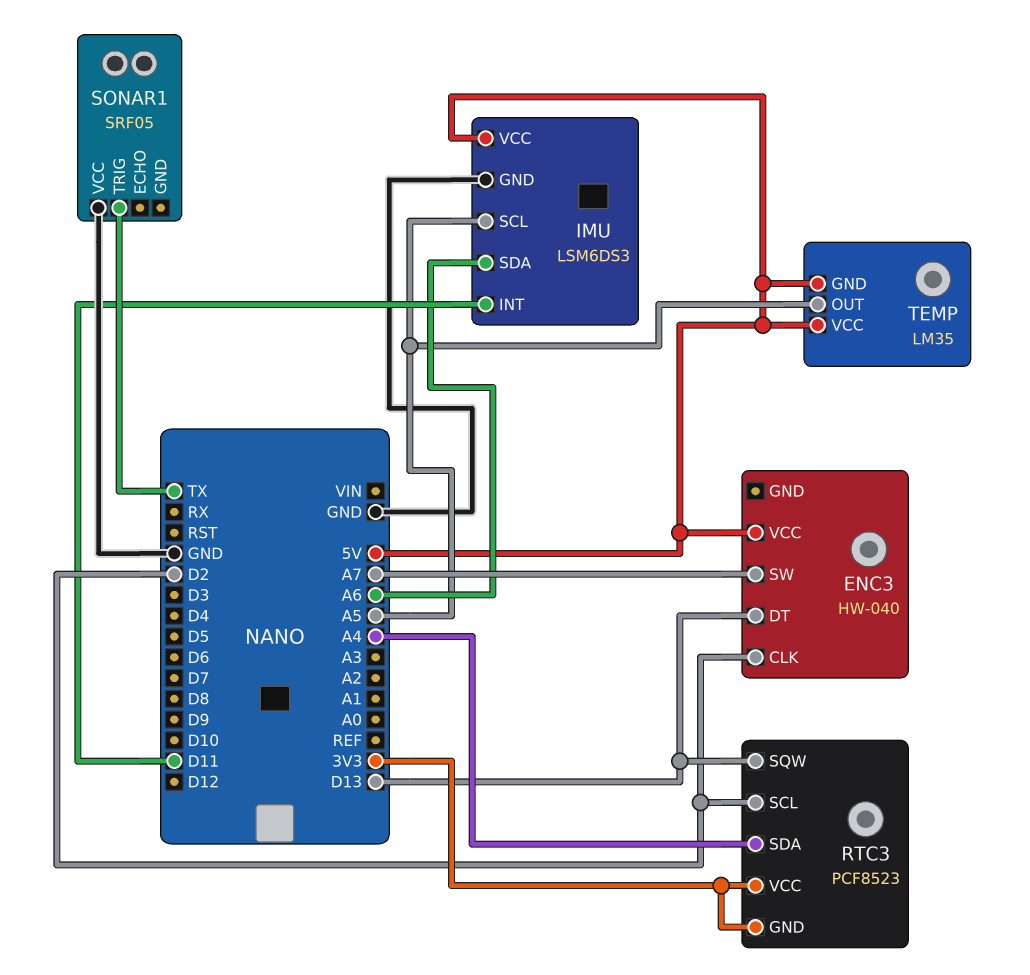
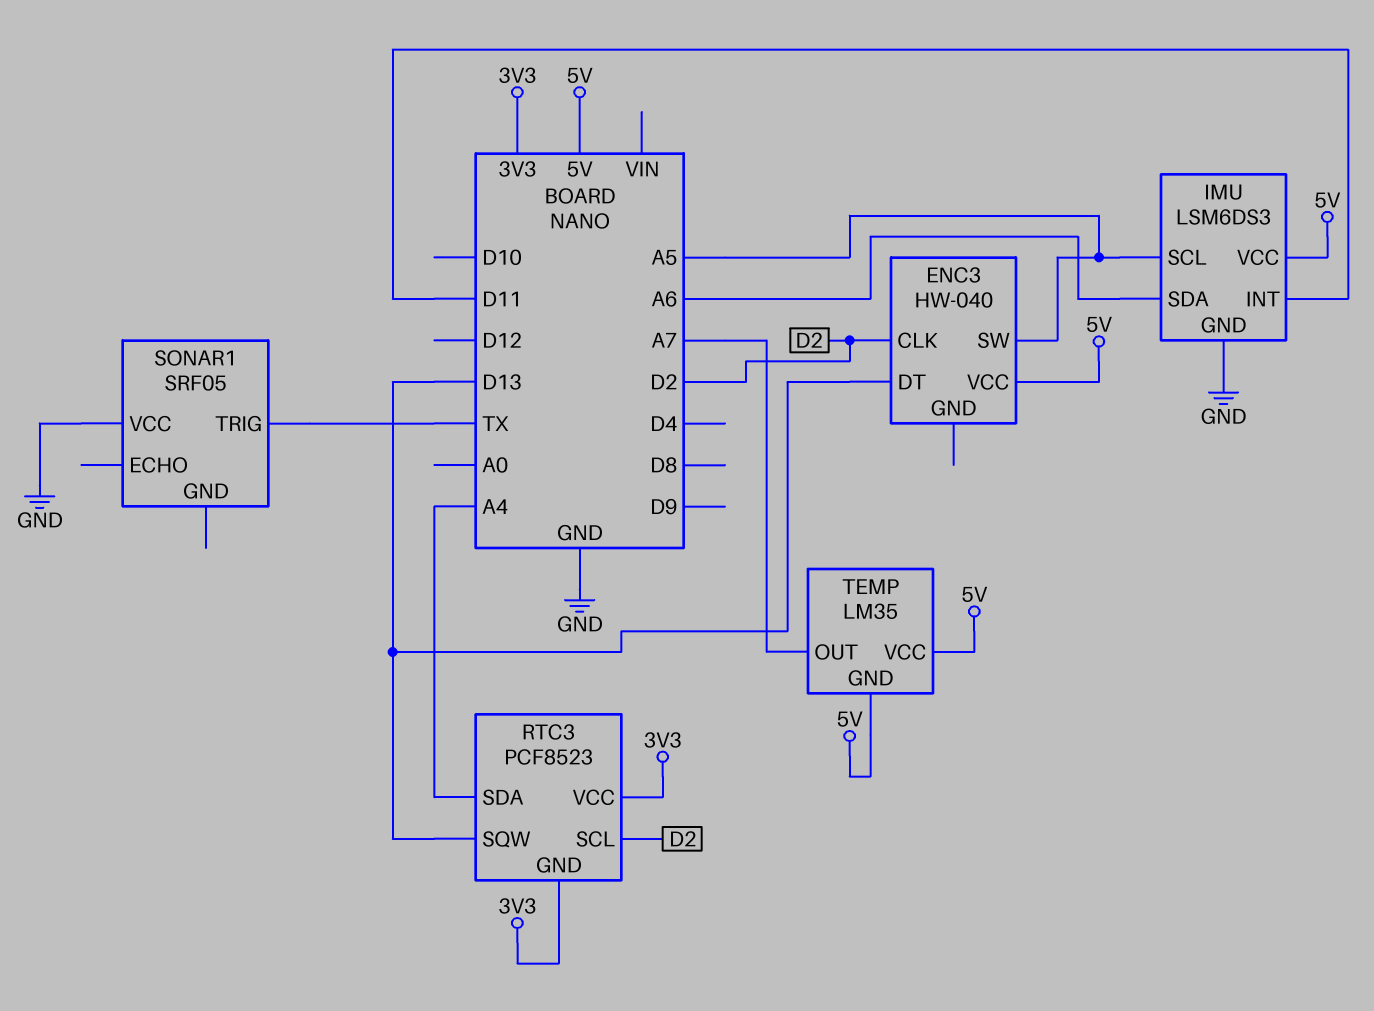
ENC3 pin SW: A7 -> A5
TEMP pin OUT: A5 -> A7

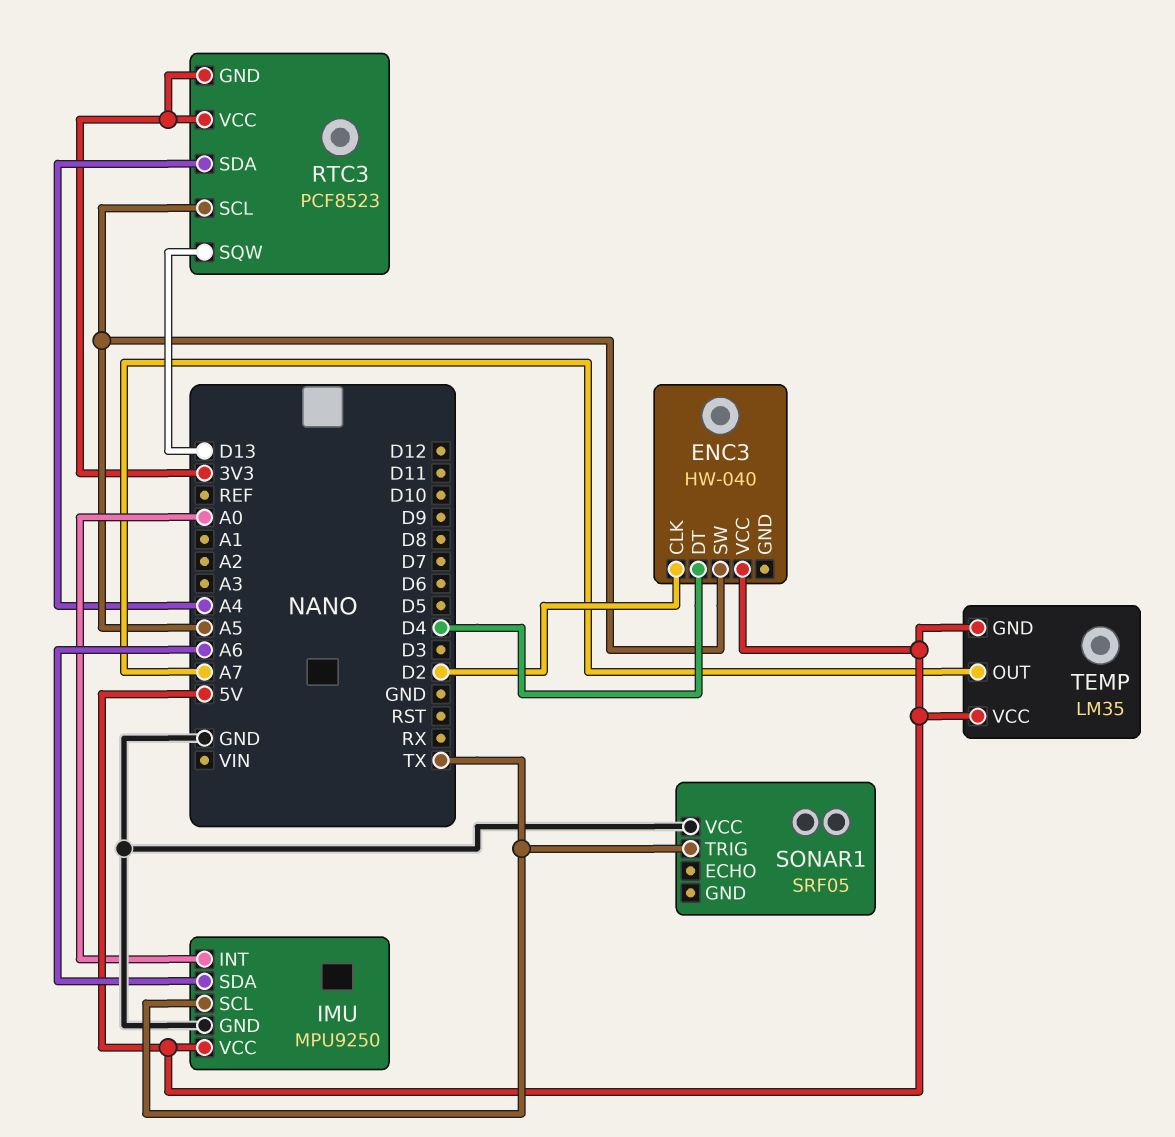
ENC3 pin DT: D13 -> D4
IMU: LSM6DS3 -> MPU9250
IMU pin INT: D11 -> A0
IMU pin SCL: A5 -> TX
RTC3 pin SCL: D2 -> A5

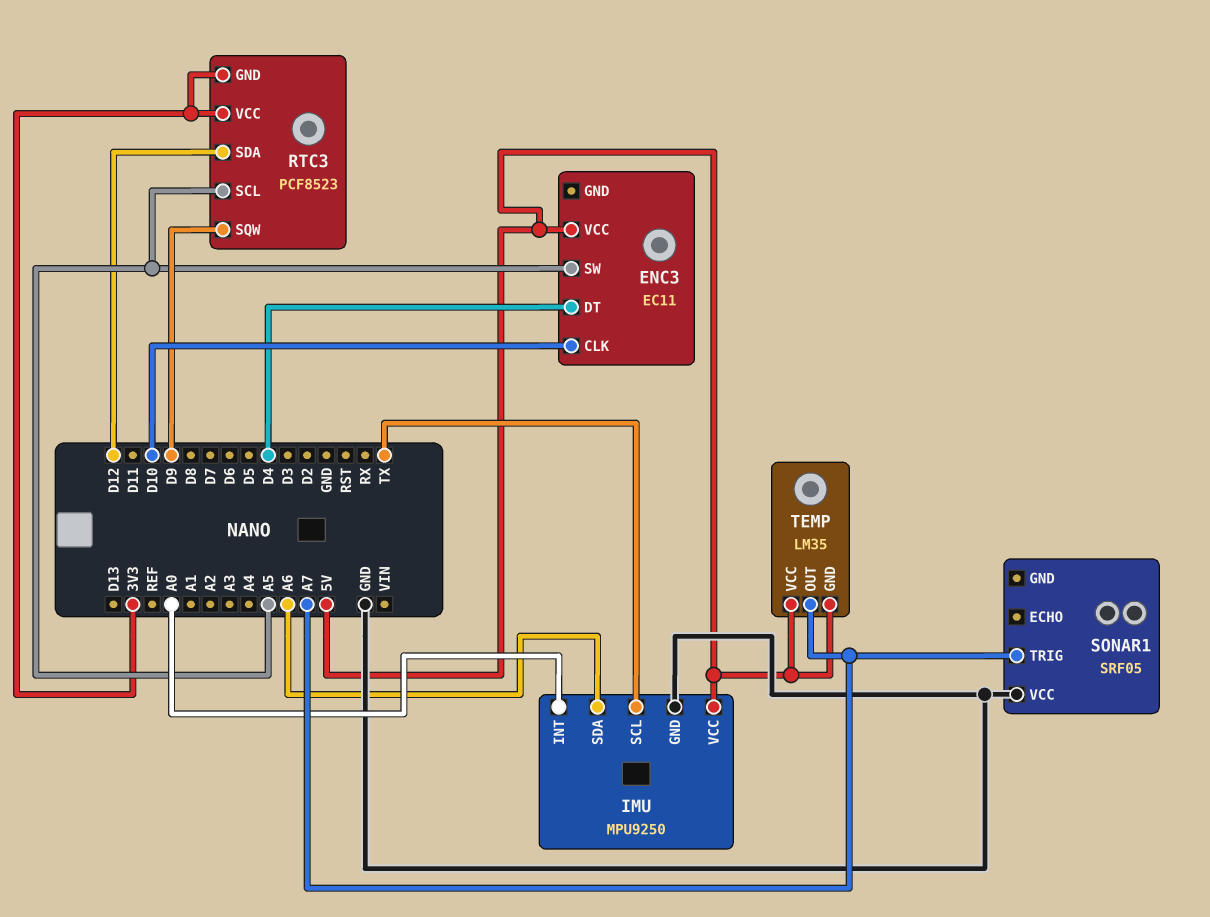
ENC3: HW-040 -> EC11
ENC3 pin CLK: D2 -> D10
RTC3 pin SDA: A4 -> D12
RTC3 pin SQW: D13 -> D9
SONAR1 pin TRIG: TX -> A7

